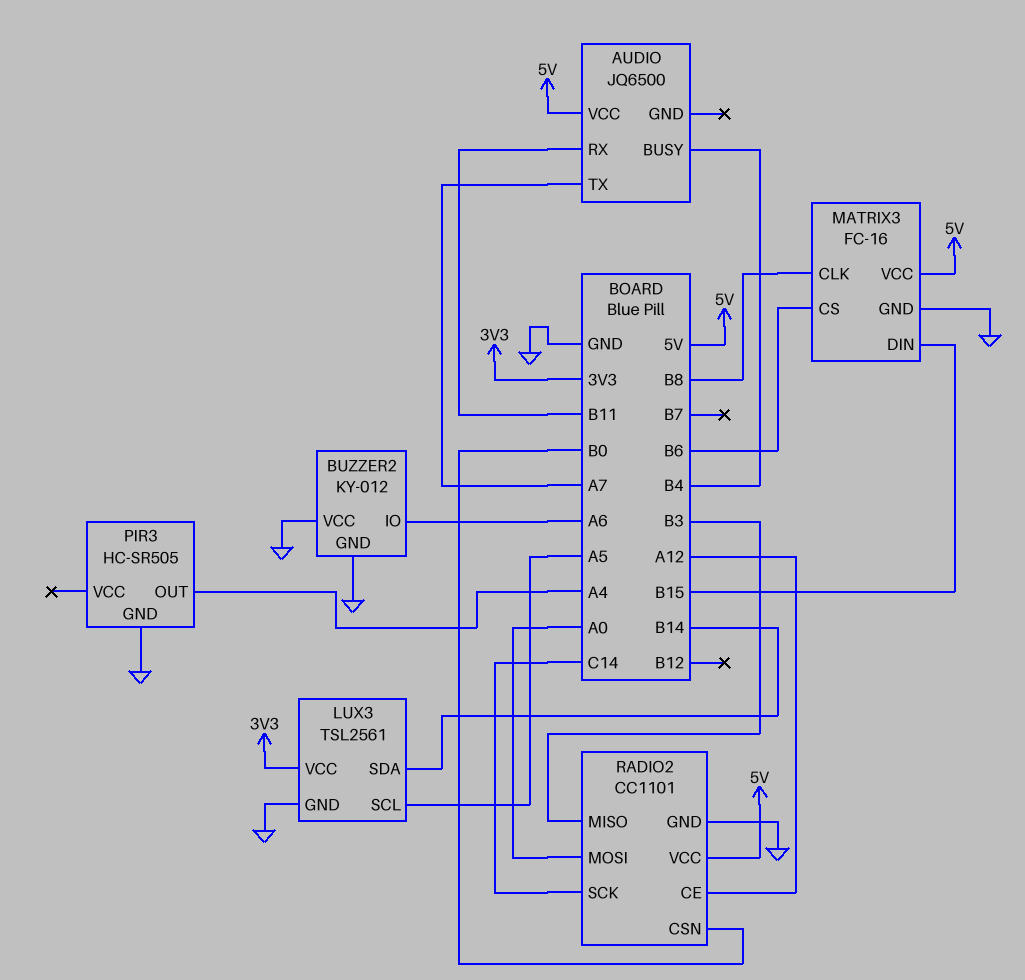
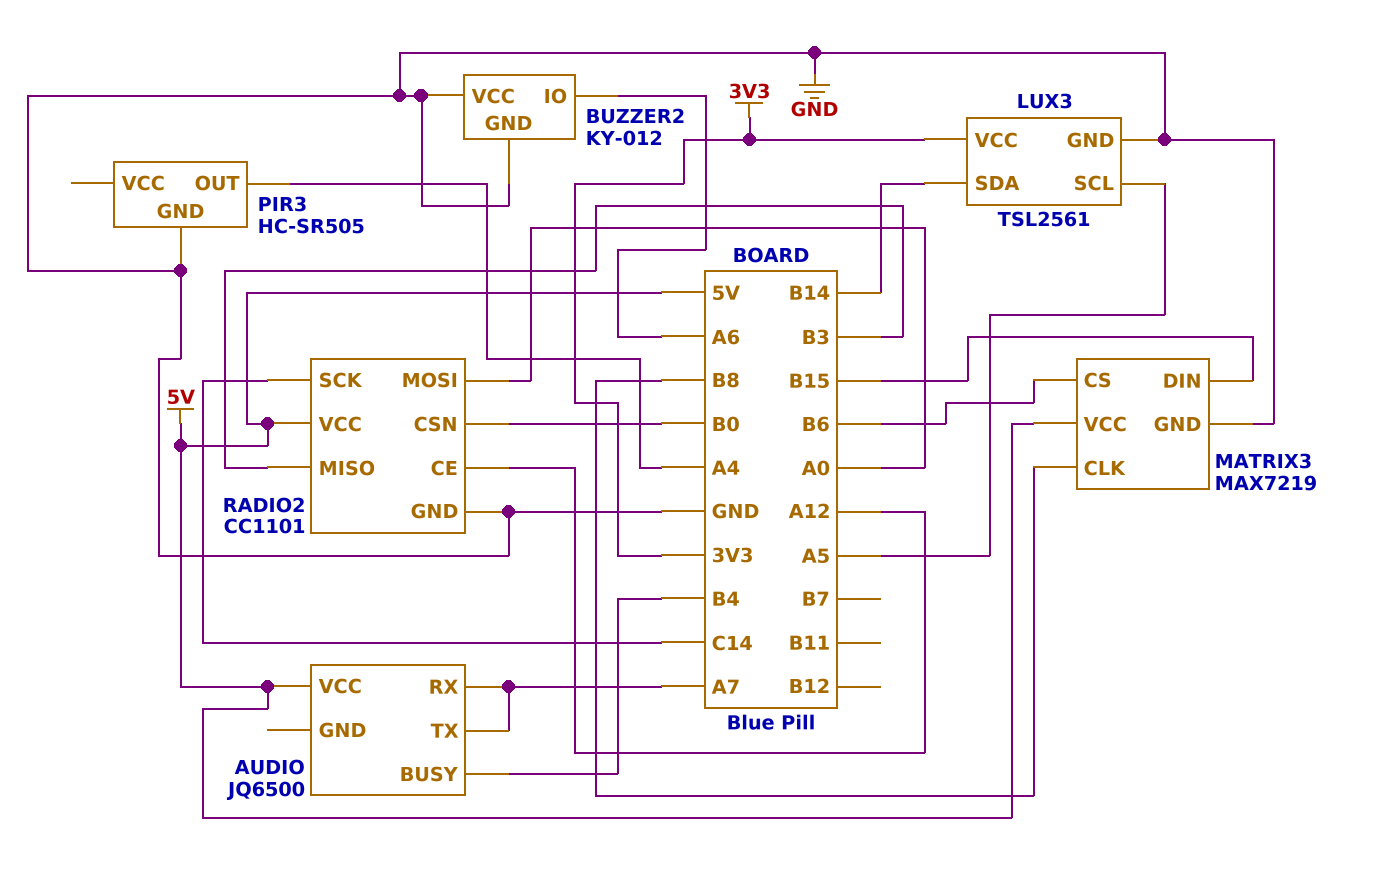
AUDIO pin RX: B11 -> A7
MATRIX3: FC-16 -> MAX7219

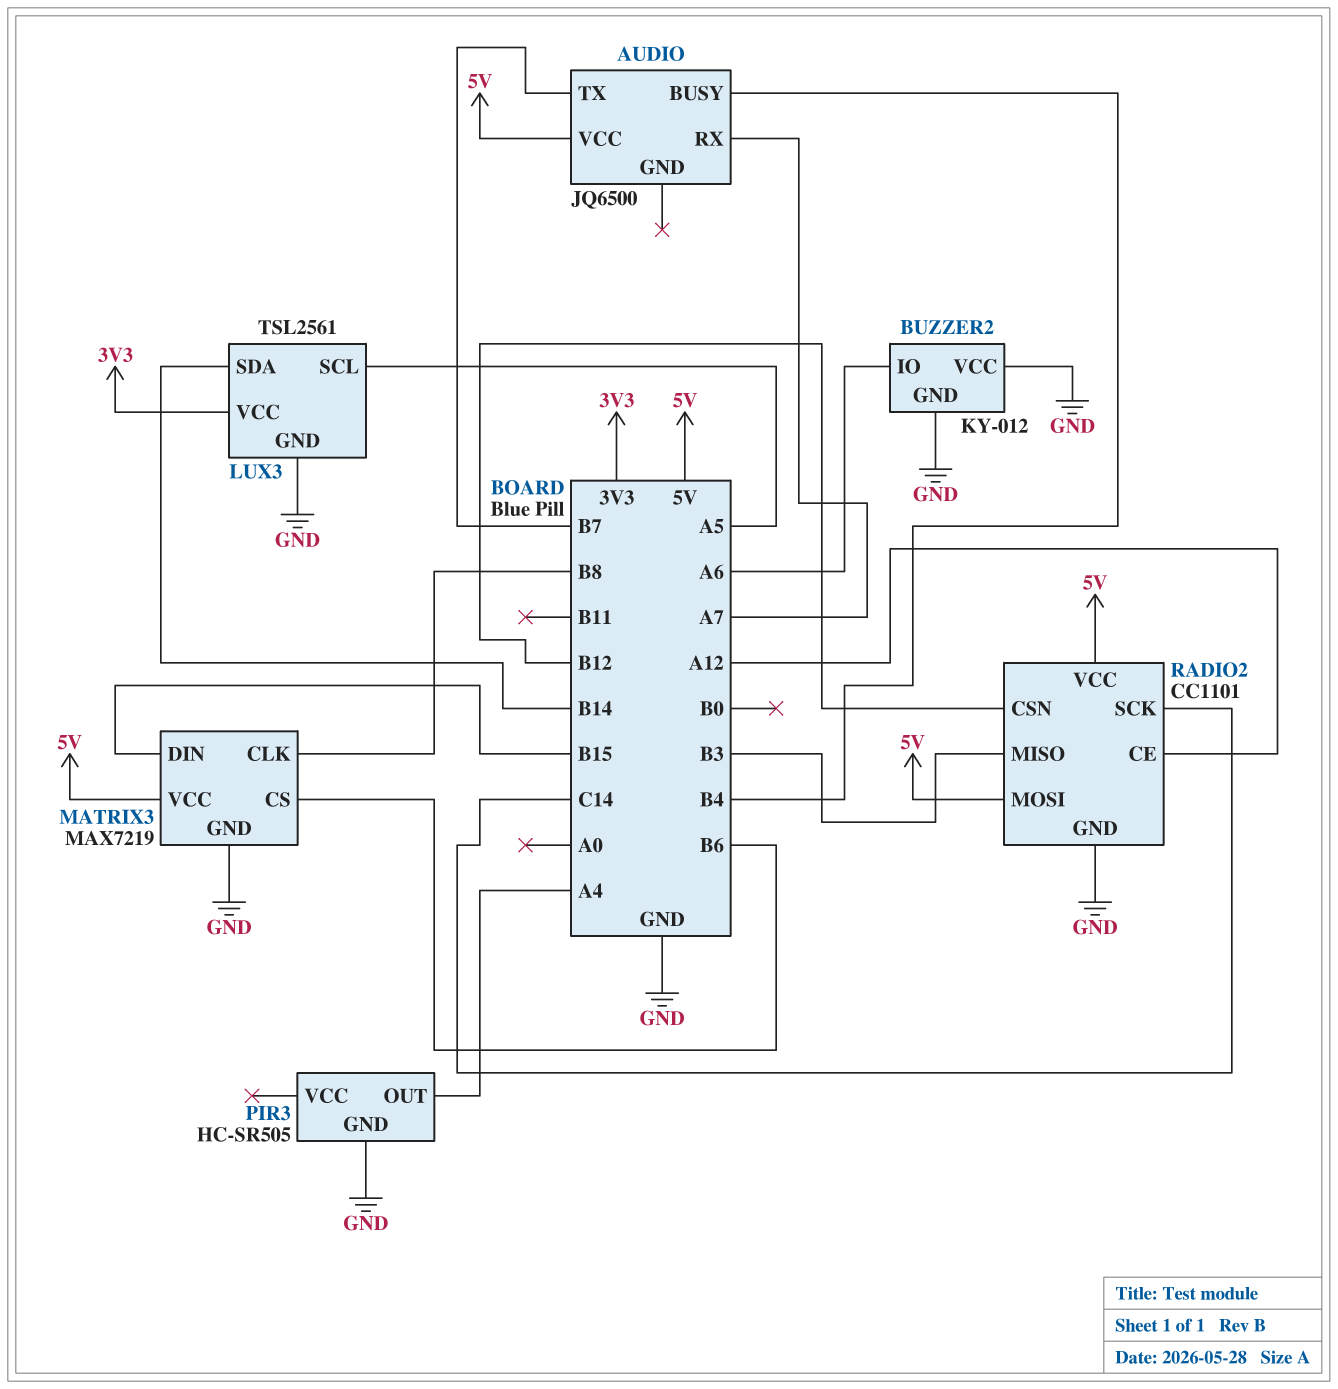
AUDIO pin TX: A7 -> B7
RADIO2 pin CSN: B0 -> B12
RADIO2 pin MOSI: A0 -> 5V

